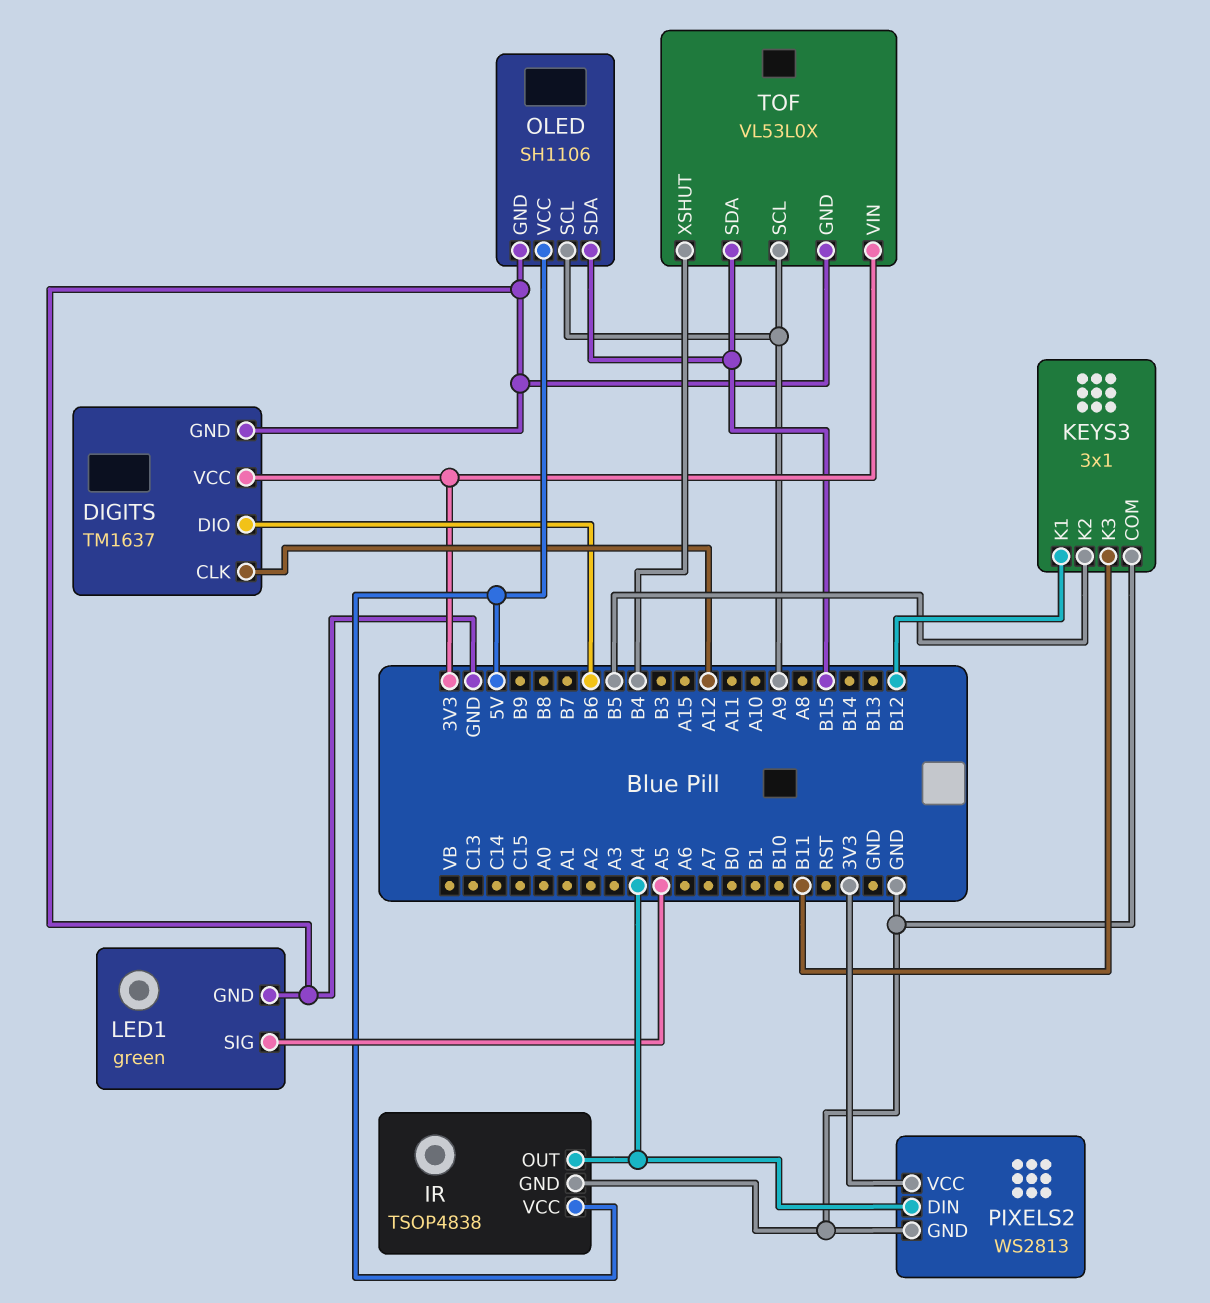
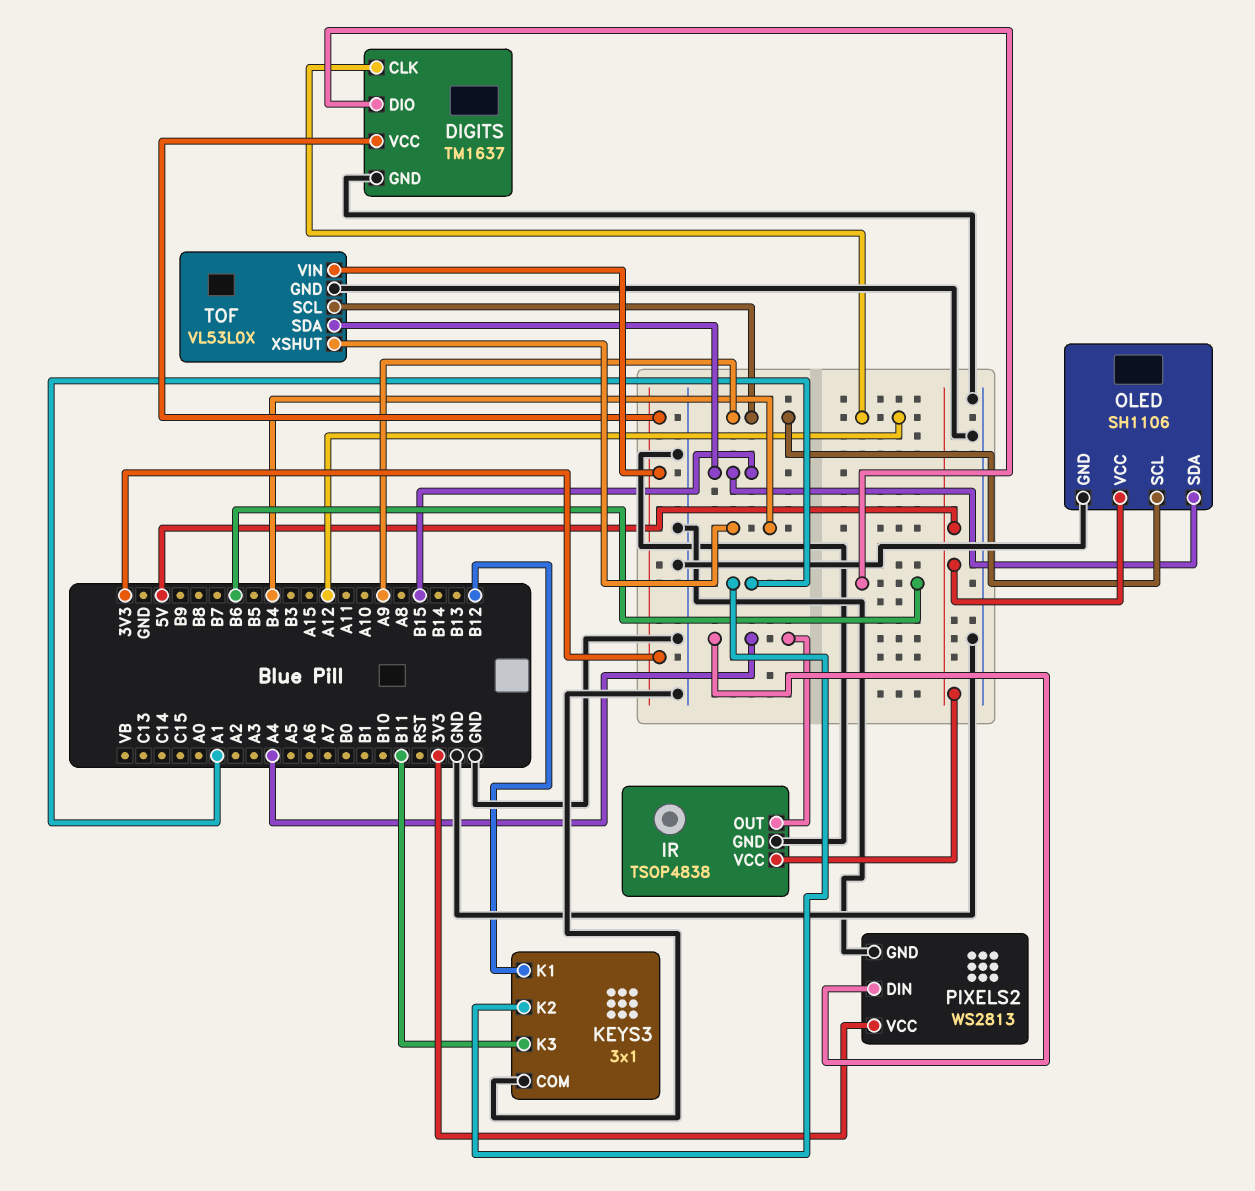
KEYS3 pin K2: B5 -> A1
LED1: green -> none
LED1 pin GND: GND -> none
LED1 pin SIG: A5 -> none

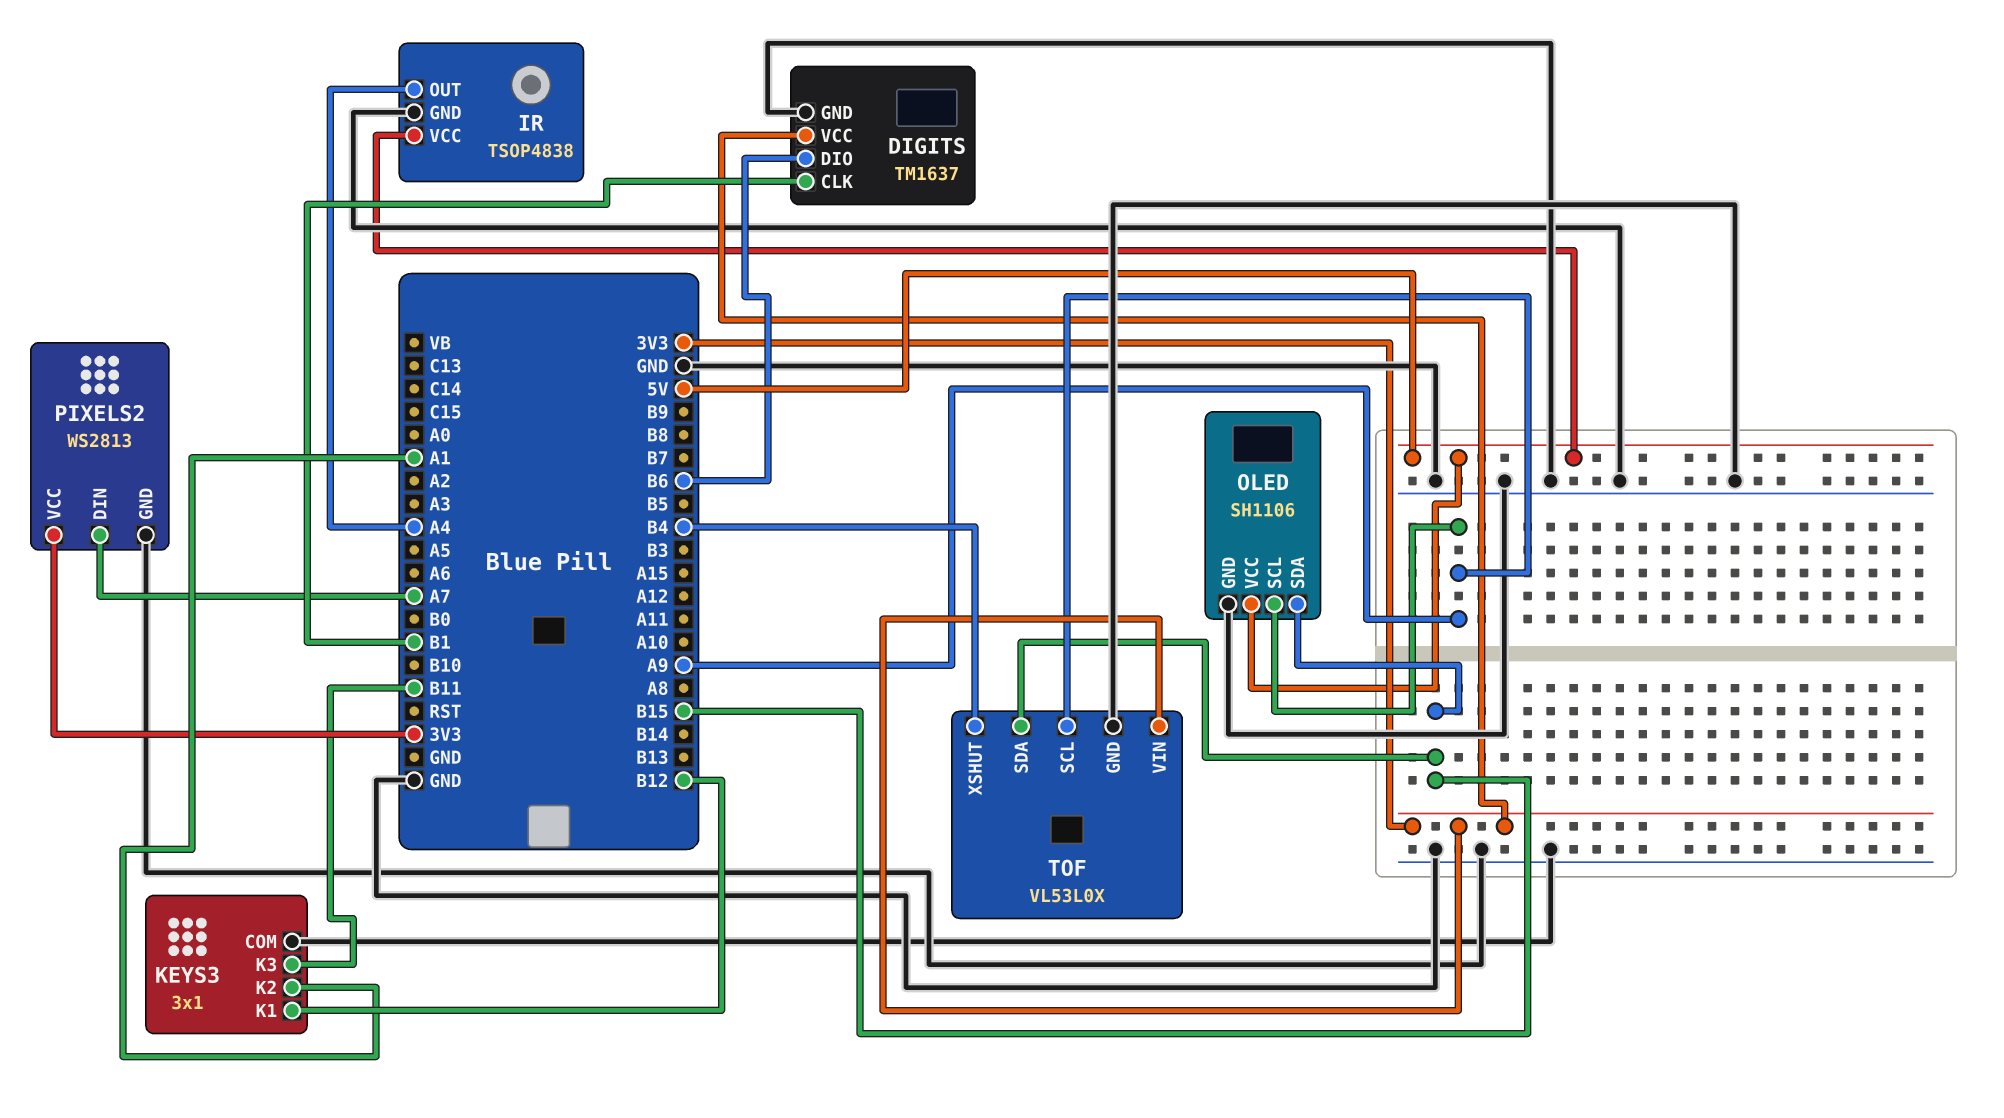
DIGITS pin CLK: A12 -> B1
PIXELS2 pin DIN: A4 -> A7

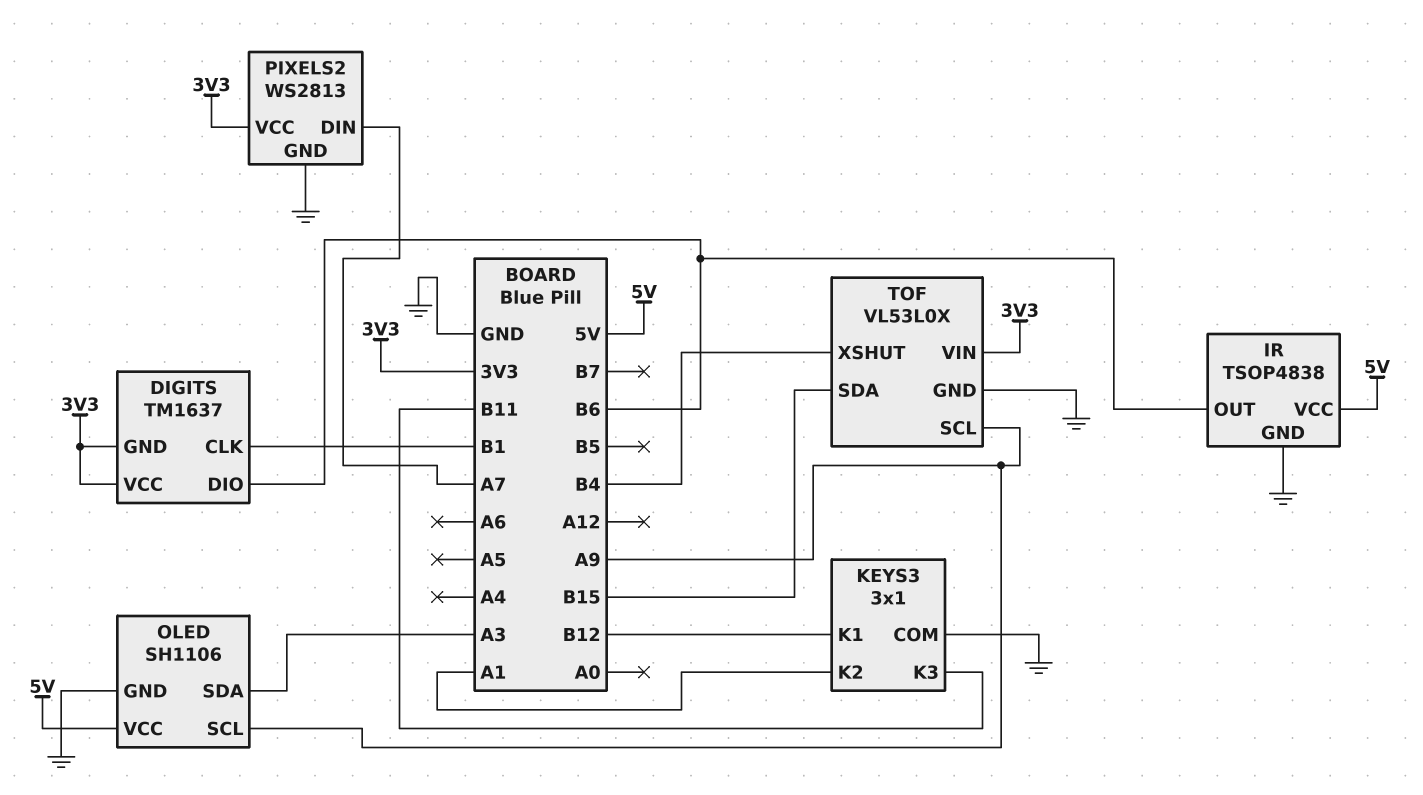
DIGITS pin GND: GND -> 3V3
IR pin OUT: A4 -> B6
OLED pin SDA: B15 -> A3

